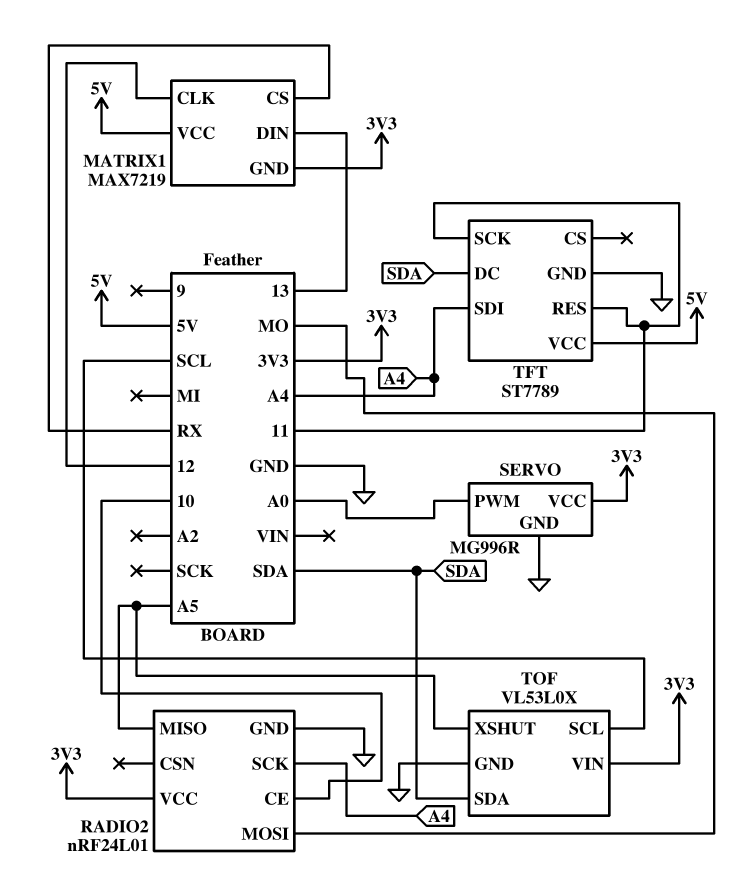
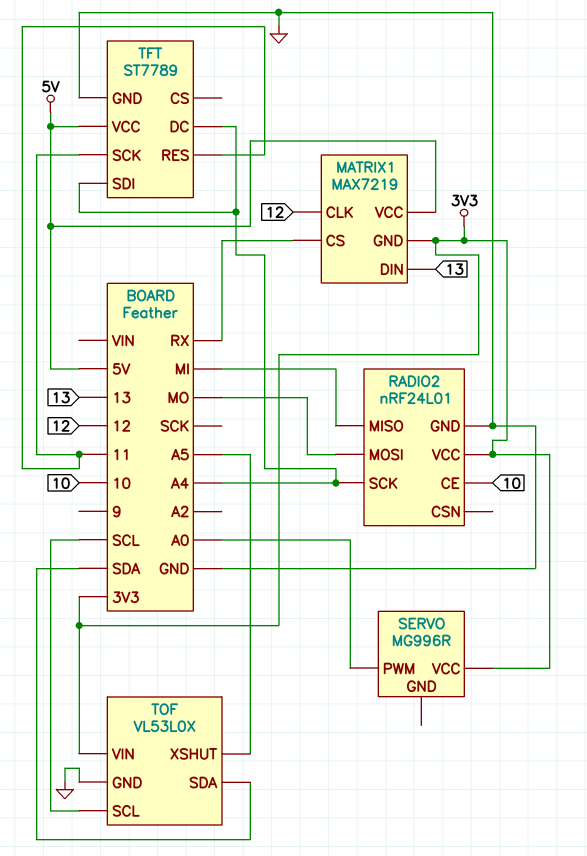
RADIO2 pin MISO: A5 -> MI
SERVO pin GND: GND -> none
TFT pin DC: SDA -> A4

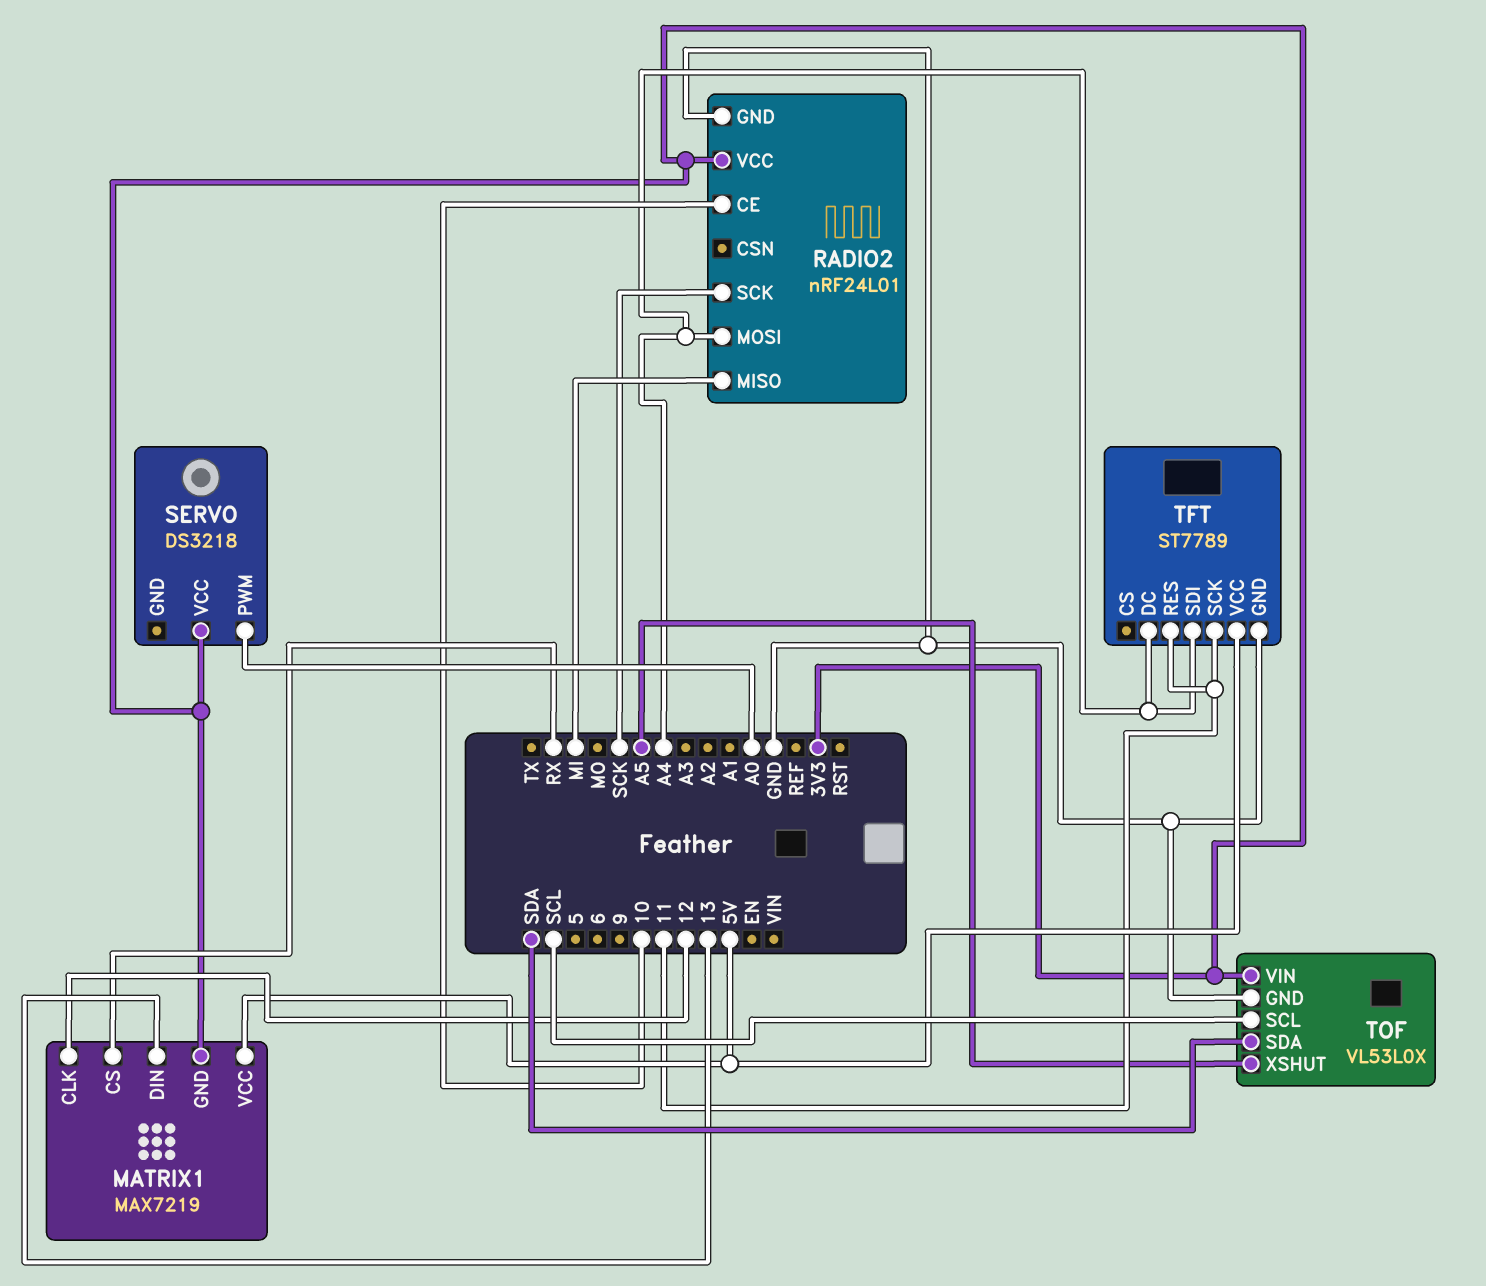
RADIO2 pin MOSI: MO -> A4
RADIO2 pin SCK: A4 -> SCK
SERVO: MG996R -> DS3218

